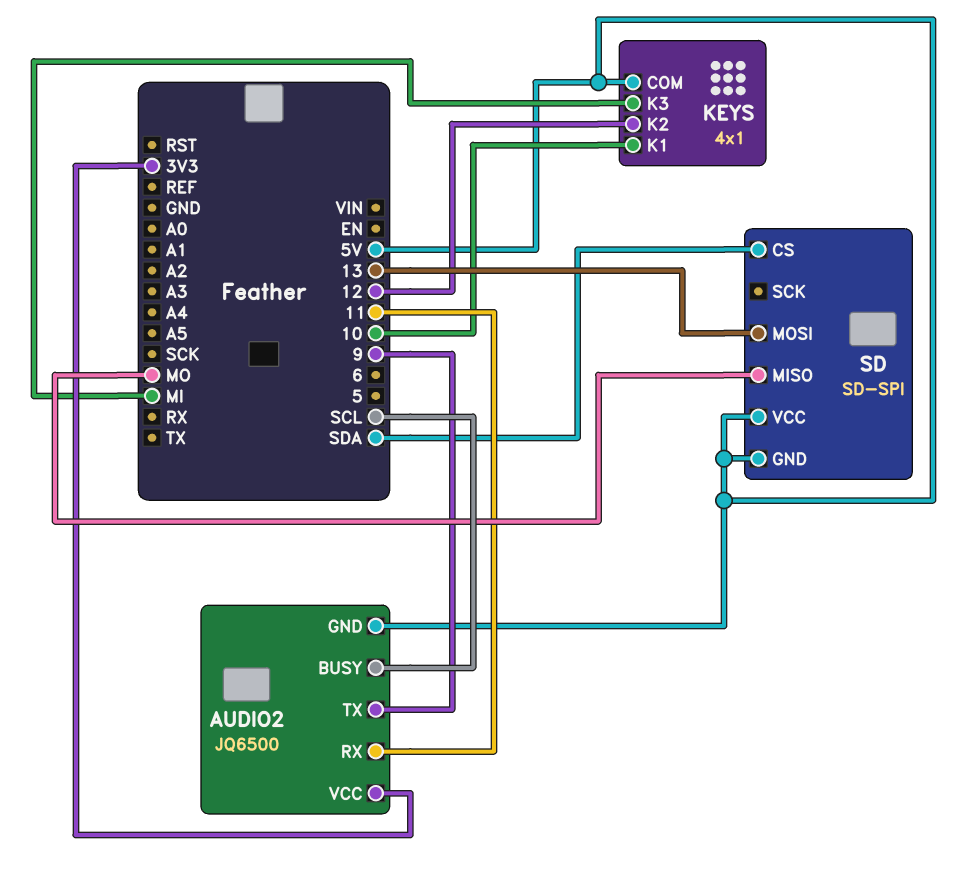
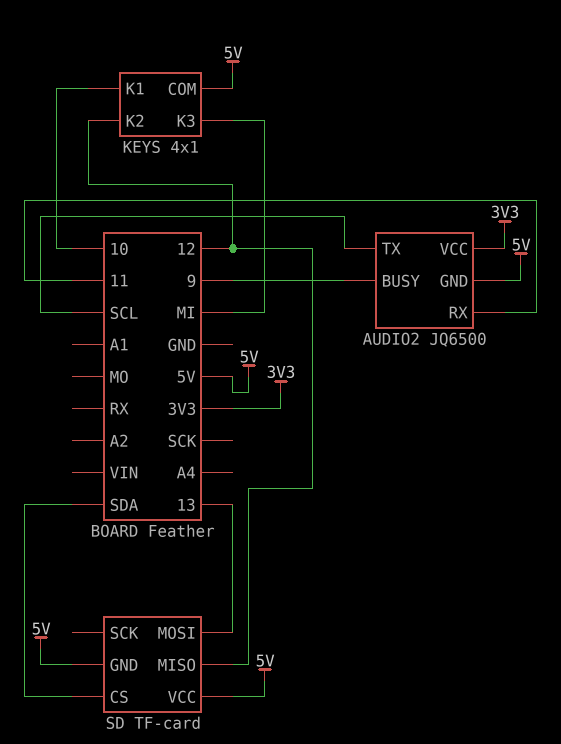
AUDIO2 pin BUSY: SCL -> 9
AUDIO2 pin TX: 9 -> SCL
SD: SD-SPI -> TF-card
SD pin MISO: MO -> 12

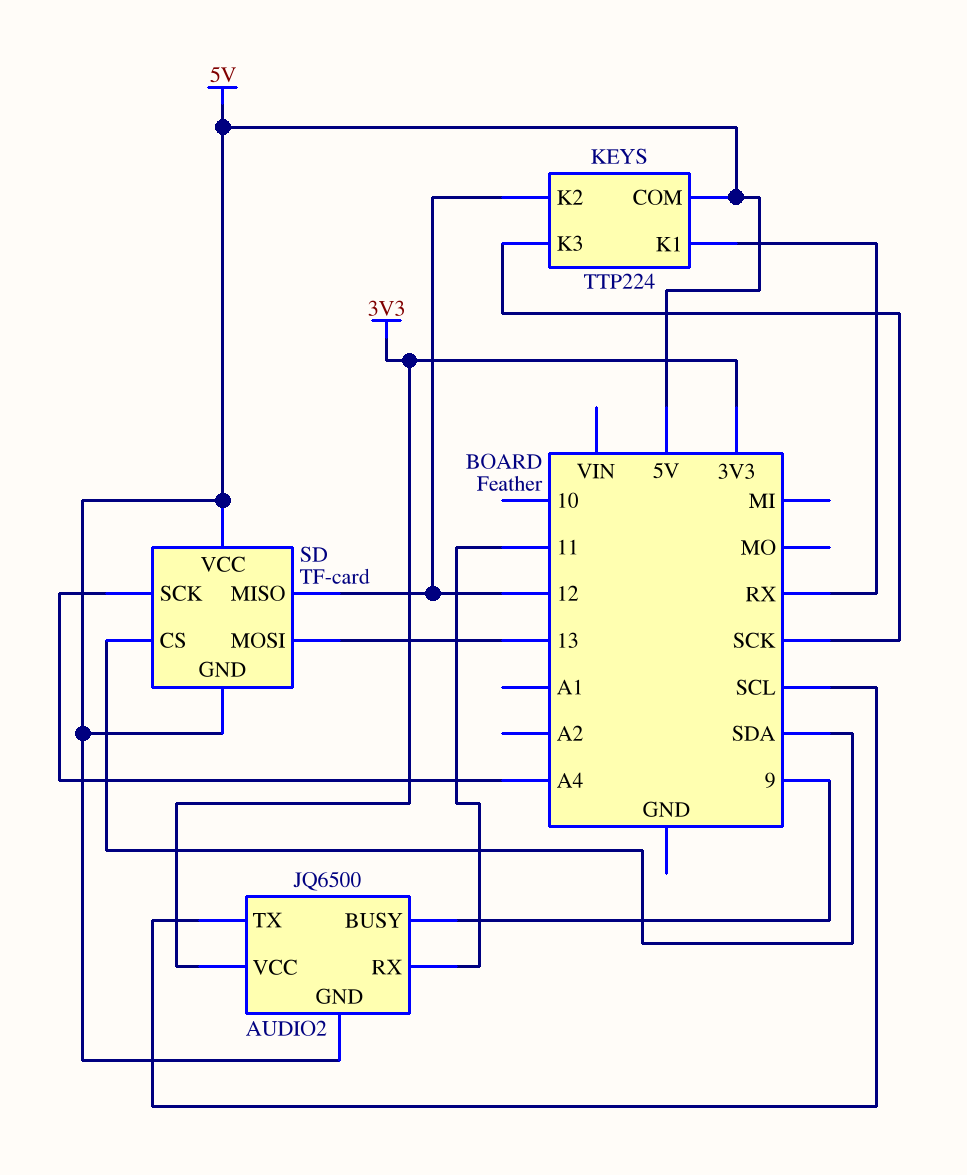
KEYS: 4x1 -> TTP224
KEYS pin K1: 10 -> RX
KEYS pin K3: MI -> SCK
SD pin SCK: none -> A4

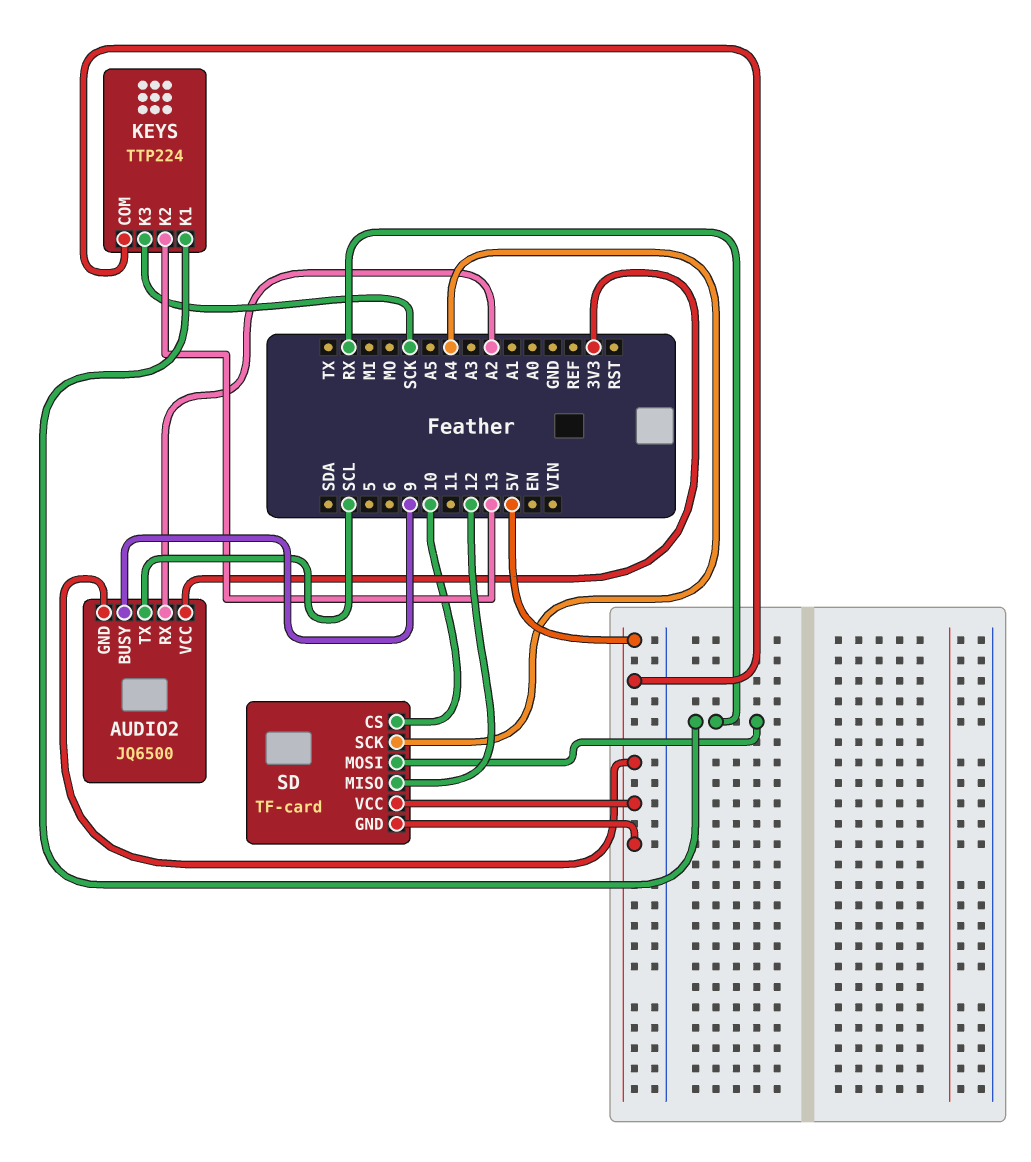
AUDIO2 pin RX: 11 -> A2
KEYS pin K2: 12 -> 13
SD pin CS: SDA -> 10
SD pin MOSI: 13 -> RX

